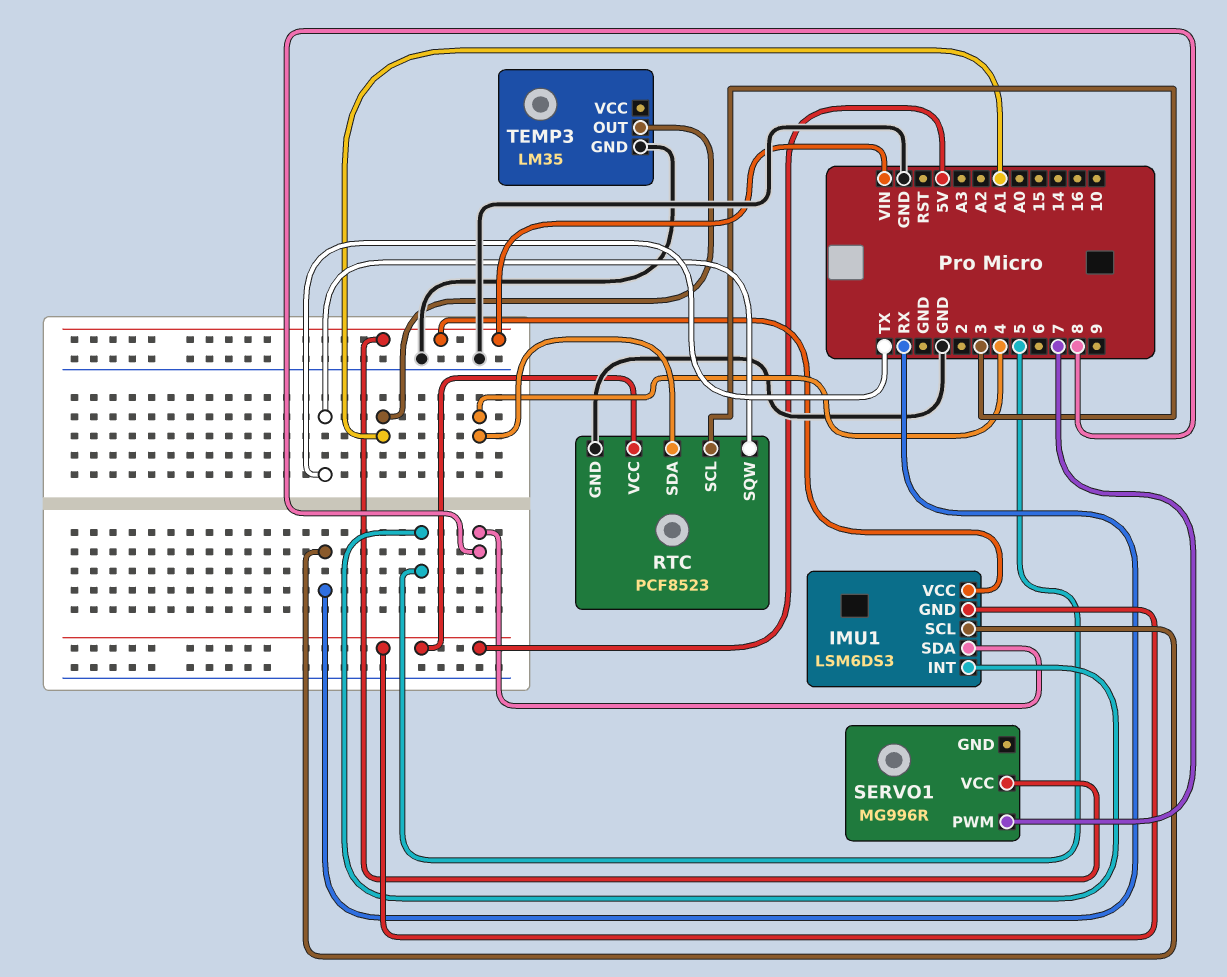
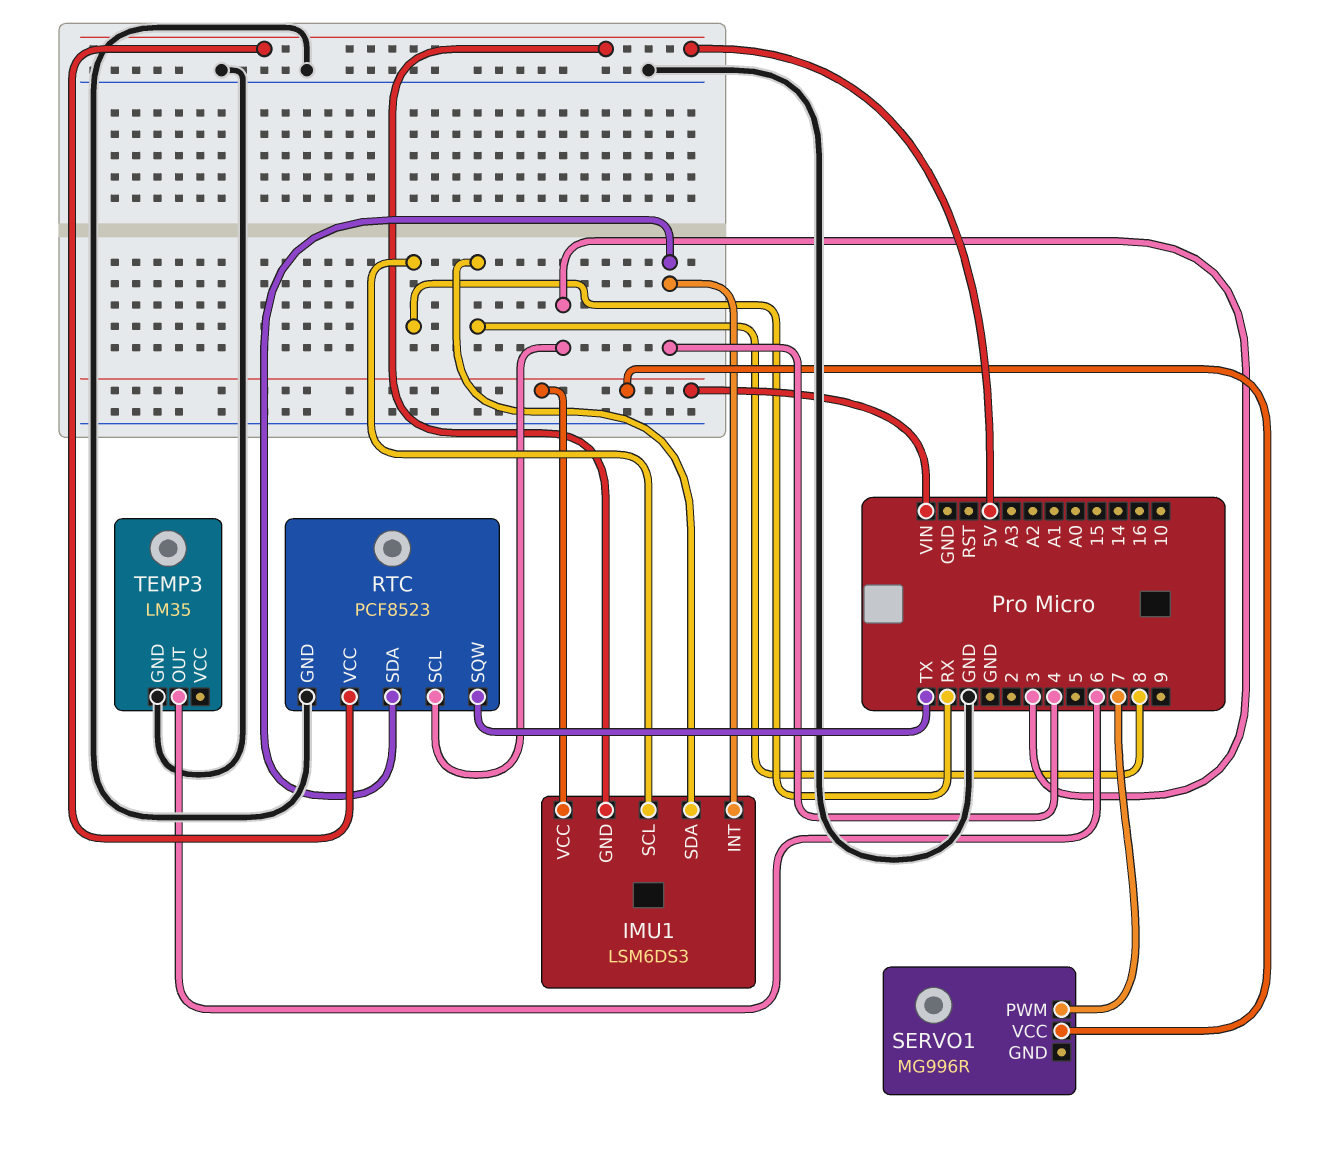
IMU1 pin INT: 5 -> 4
TEMP3 pin OUT: A1 -> 6

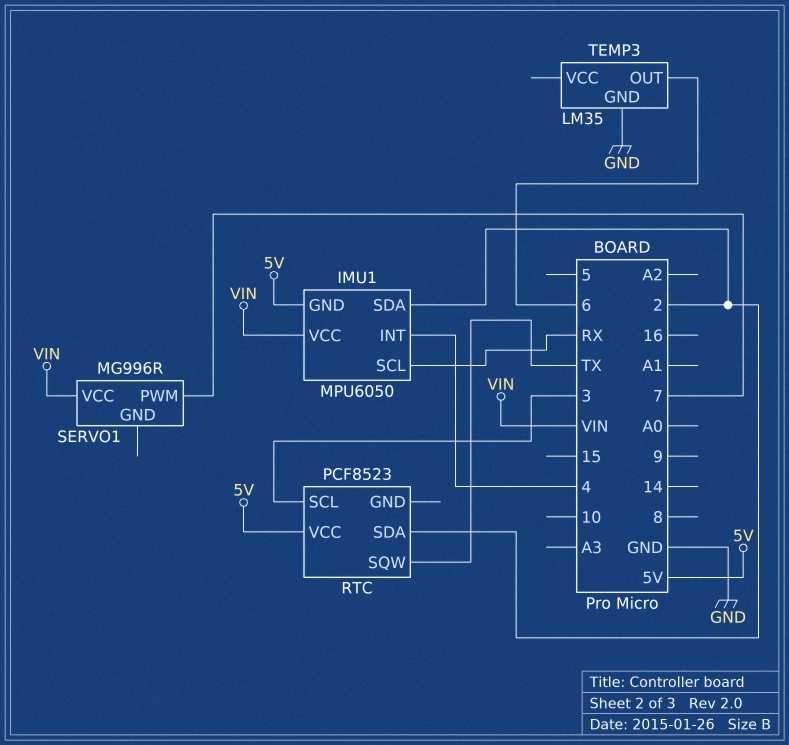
IMU1: LSM6DS3 -> MPU6050
IMU1 pin SDA: 8 -> 2
RTC pin GND: GND -> none
RTC pin SDA: 4 -> 2

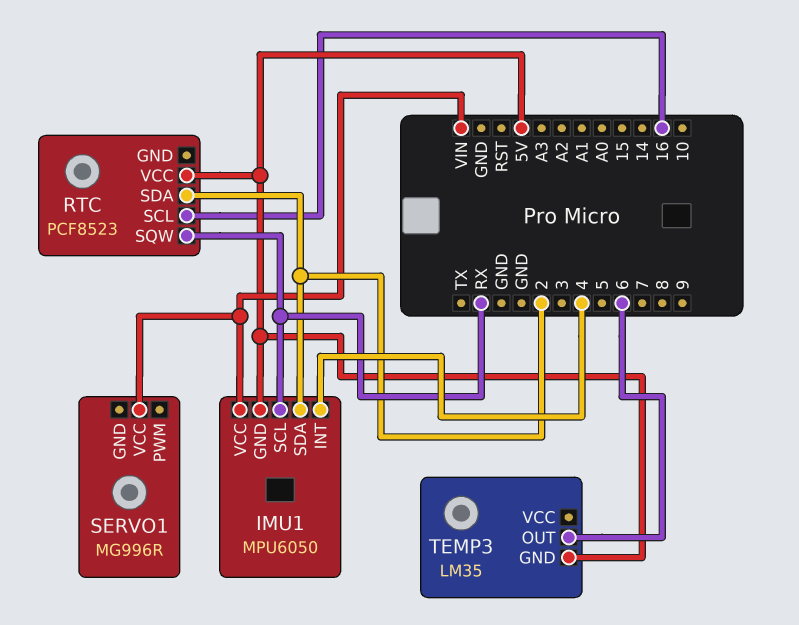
RTC pin SCL: 3 -> 16
RTC pin SQW: TX -> RX
SERVO1 pin PWM: 7 -> none
TEMP3 pin GND: GND -> 5V

